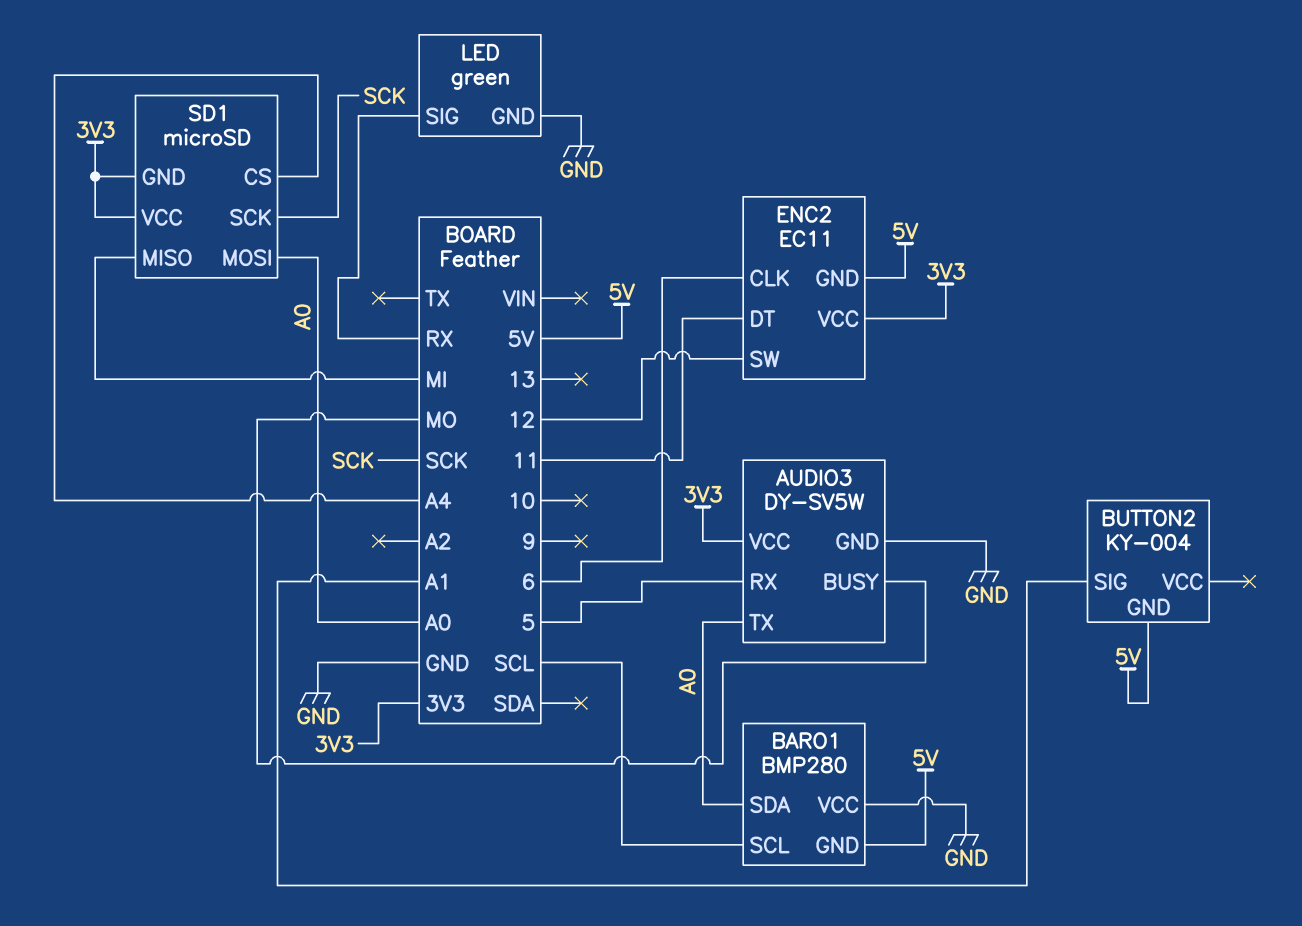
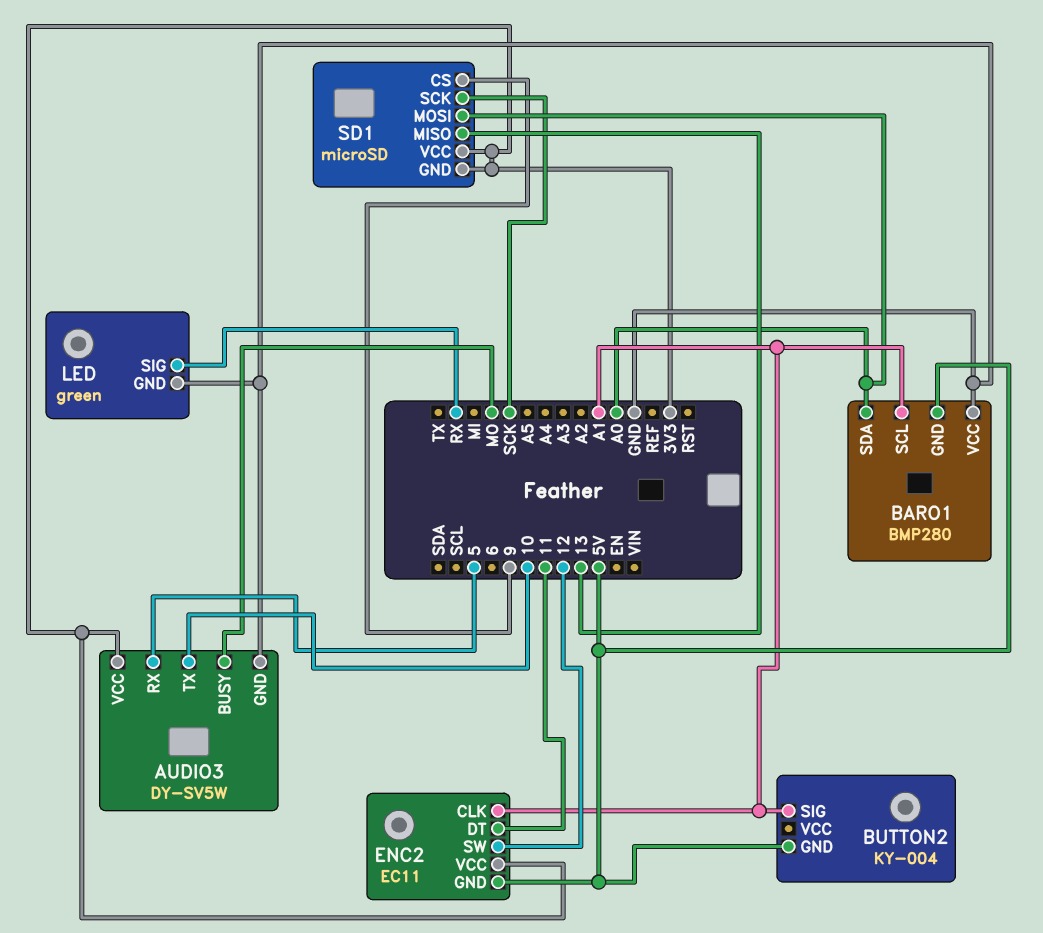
AUDIO3 pin TX: A0 -> 10
BARO1 pin SCL: SCL -> A1
ENC2 pin CLK: 6 -> A1
SD1 pin CS: A4 -> 9
SD1 pin MISO: MI -> 13

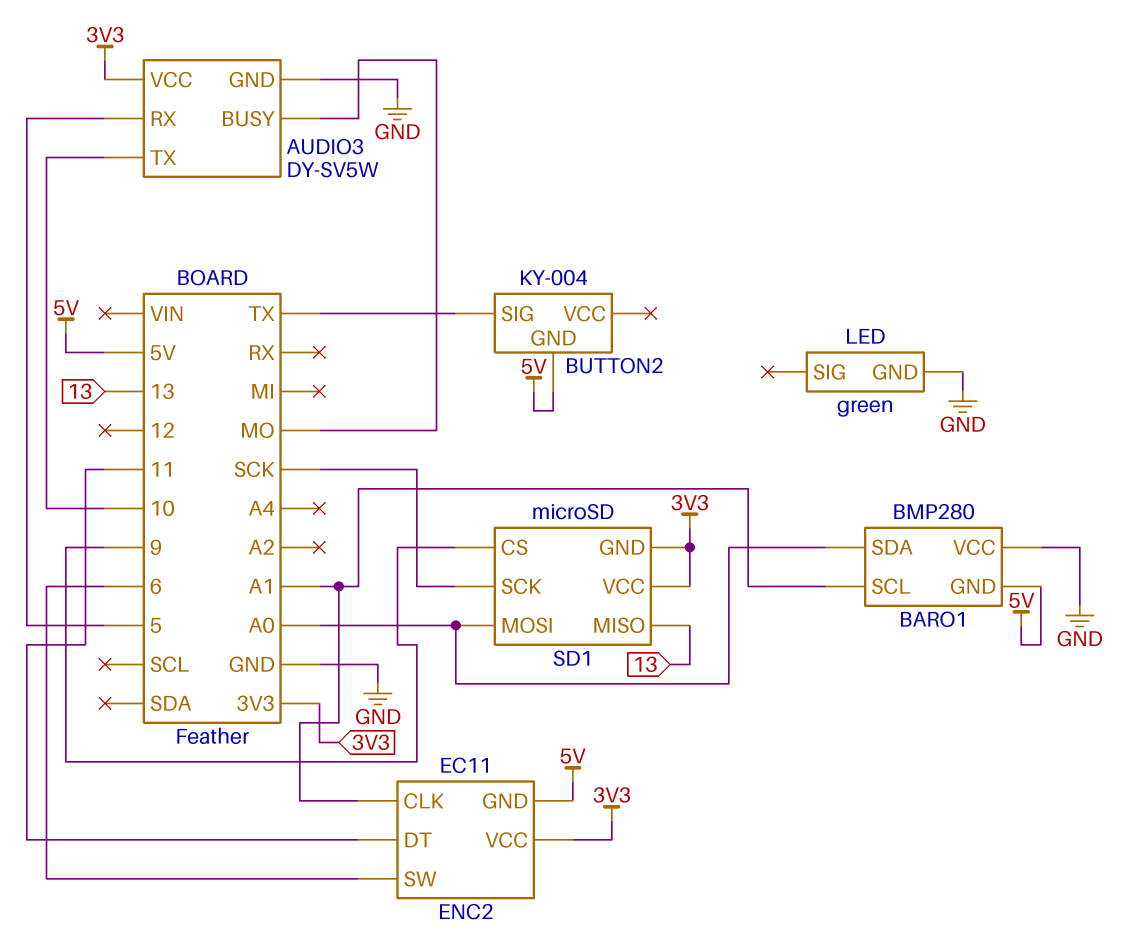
BUTTON2 pin SIG: A1 -> TX
ENC2 pin SW: 12 -> 6
LED pin SIG: RX -> none

